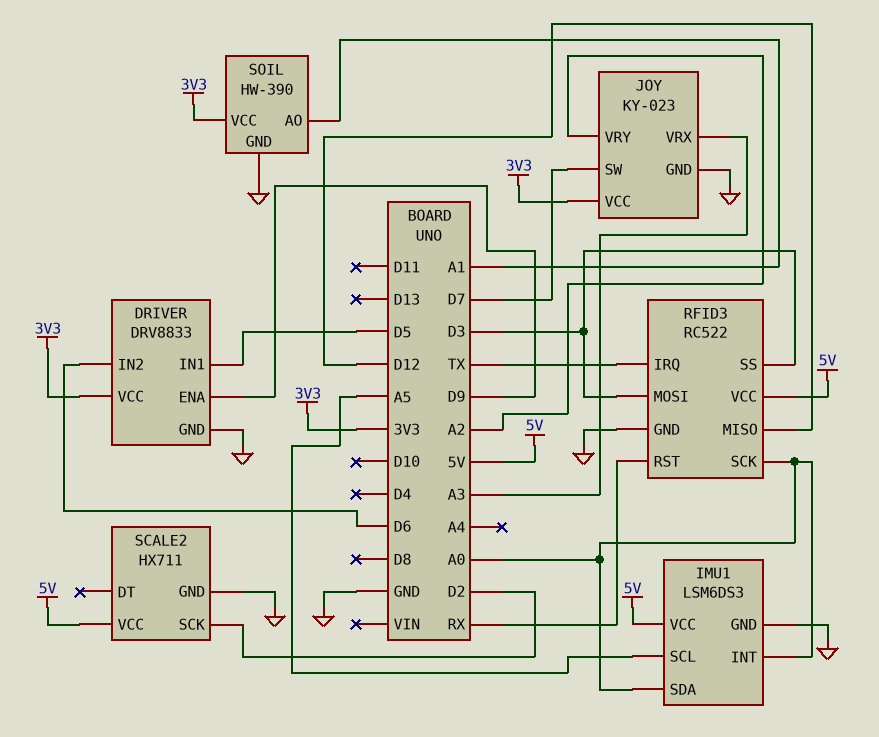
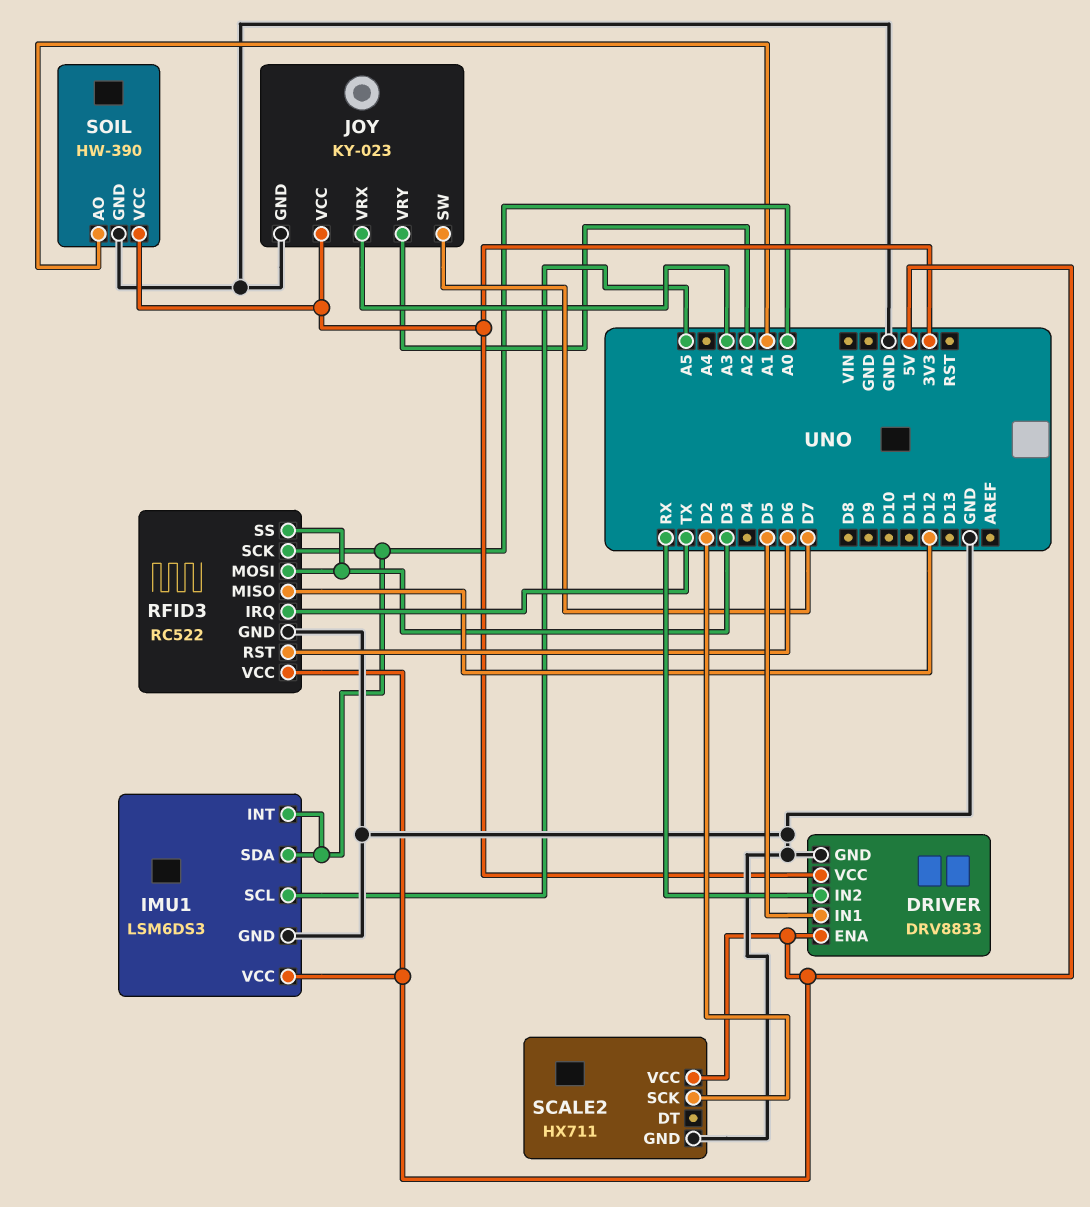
DRIVER pin ENA: D9 -> 5V
DRIVER pin IN2: D6 -> RX
RFID3 pin RST: RX -> D6

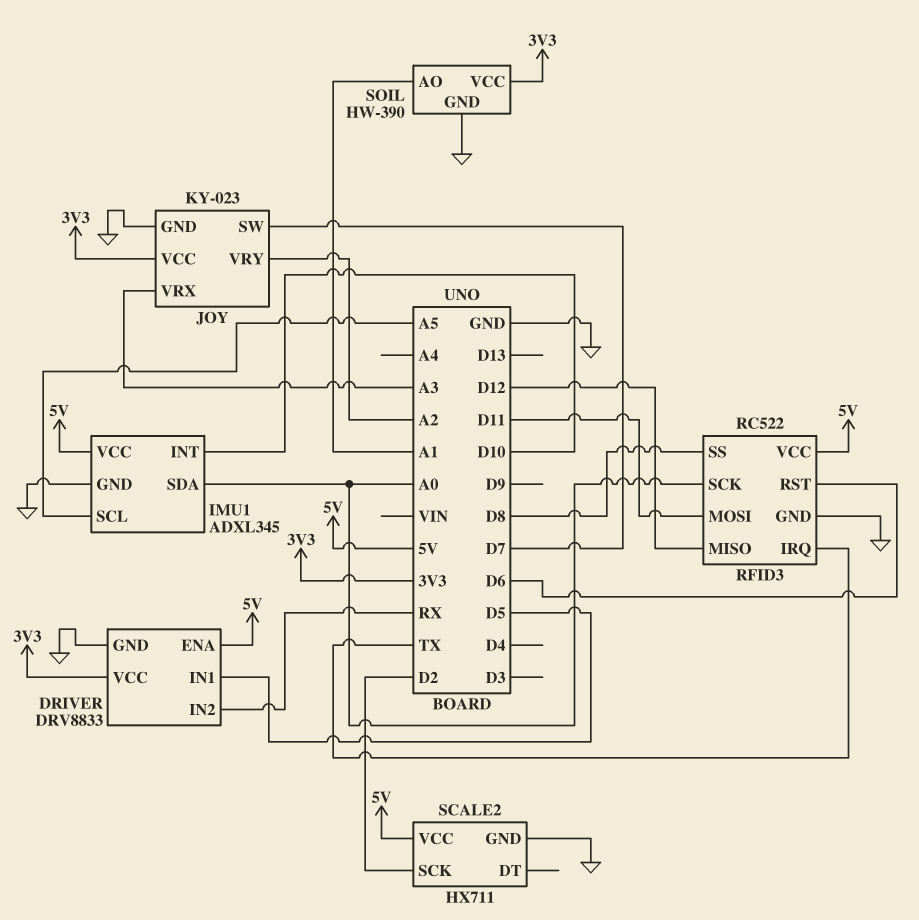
IMU1: LSM6DS3 -> ADXL345
IMU1 pin INT: A0 -> D10
RFID3 pin MOSI: D3 -> D11
RFID3 pin SS: D3 -> D8

